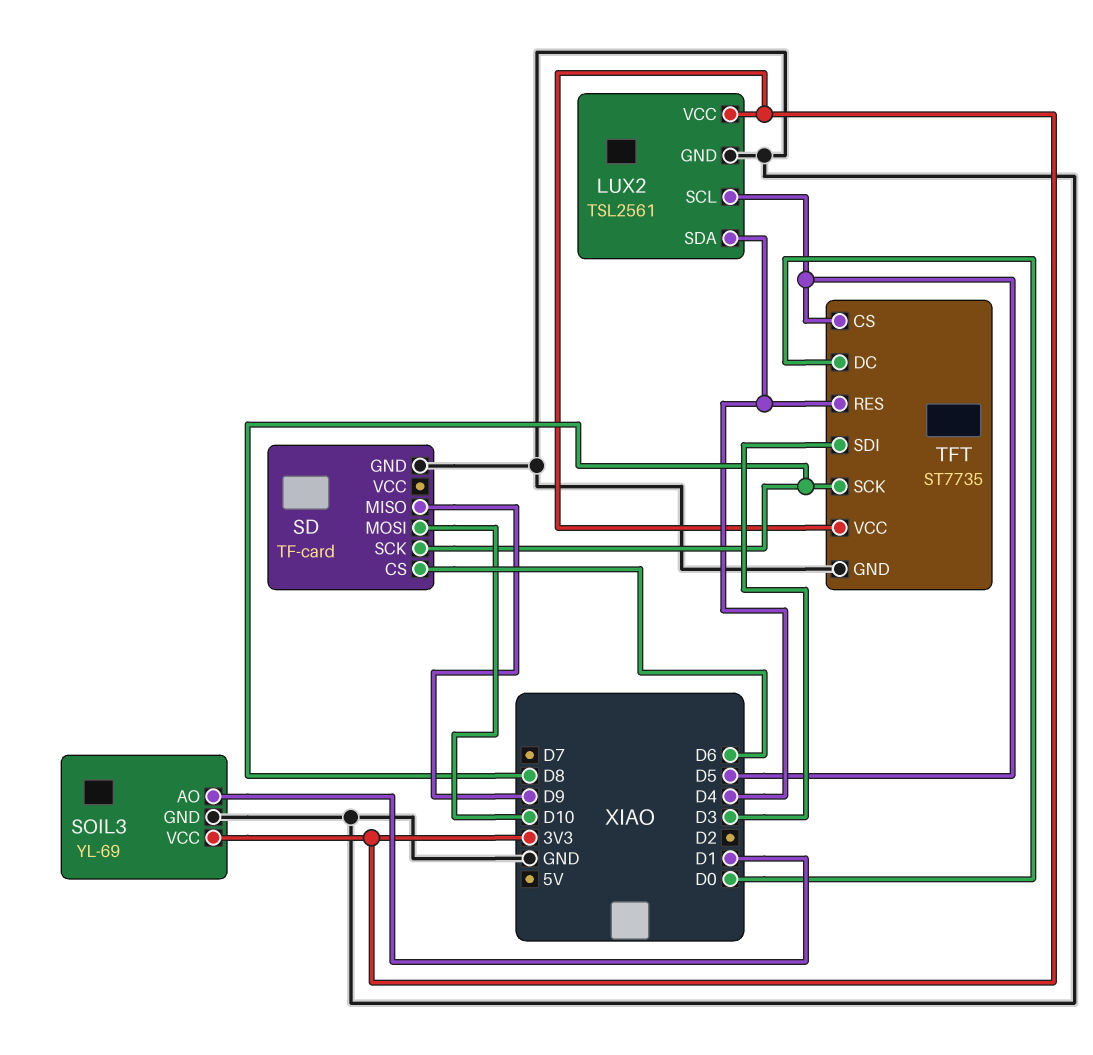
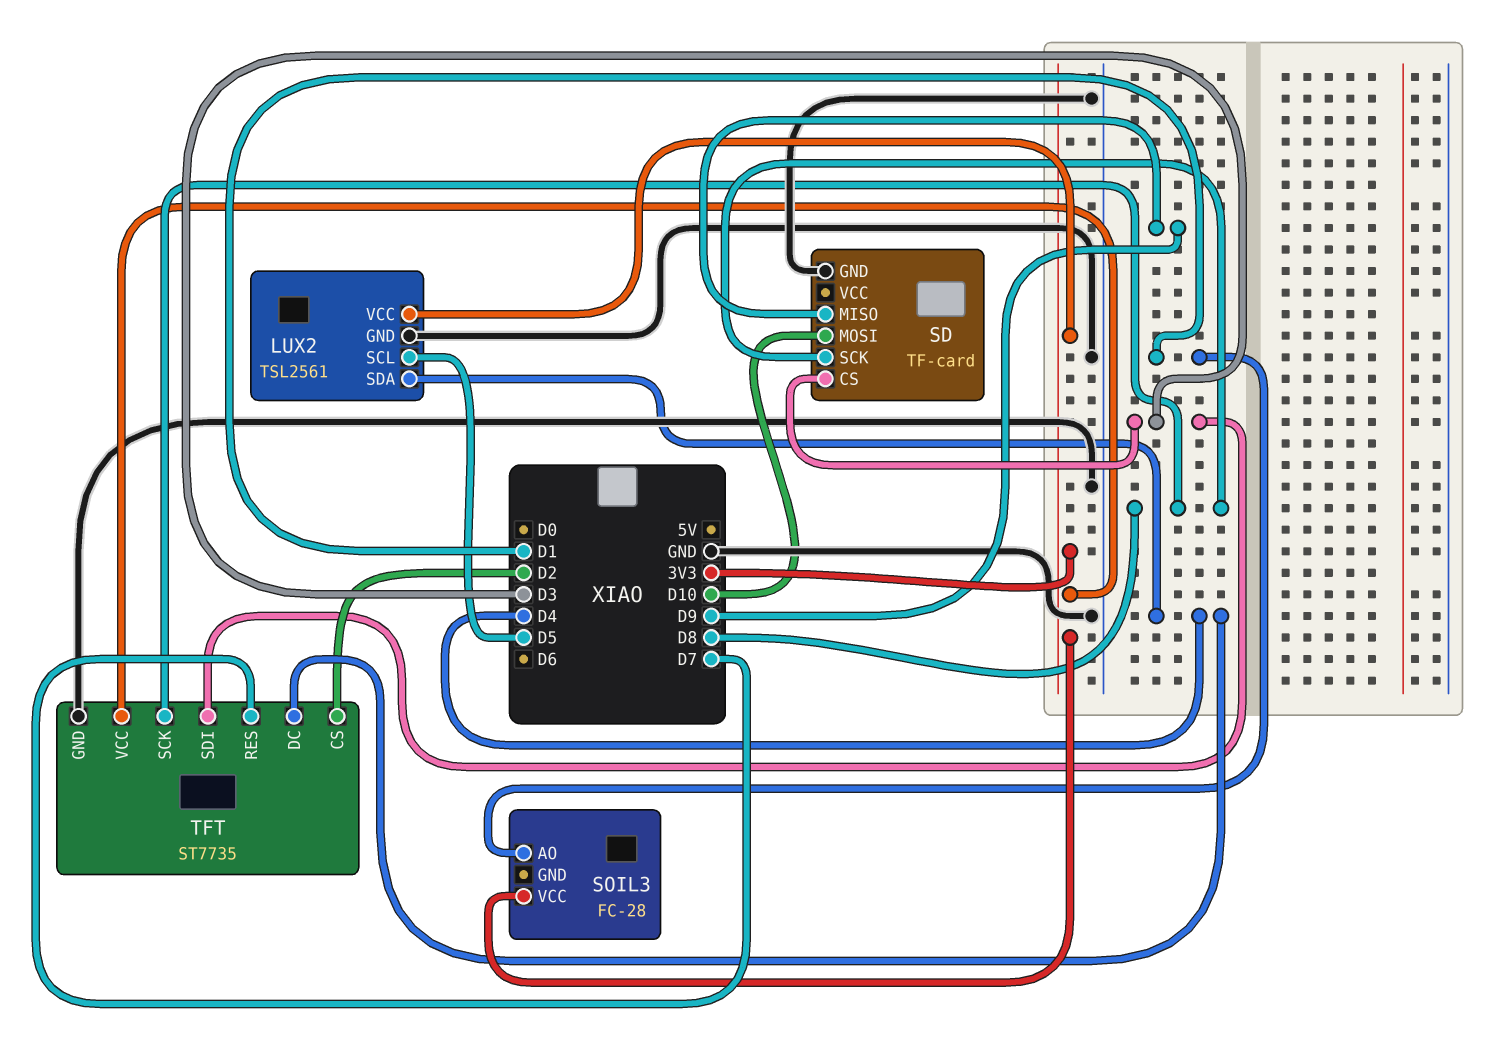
SD pin CS: D6 -> D3
SOIL3: YL-69 -> FC-28
SOIL3 pin GND: GND -> none
TFT pin CS: D5 -> D2
TFT pin DC: D0 -> D4
TFT pin RES: D4 -> D7

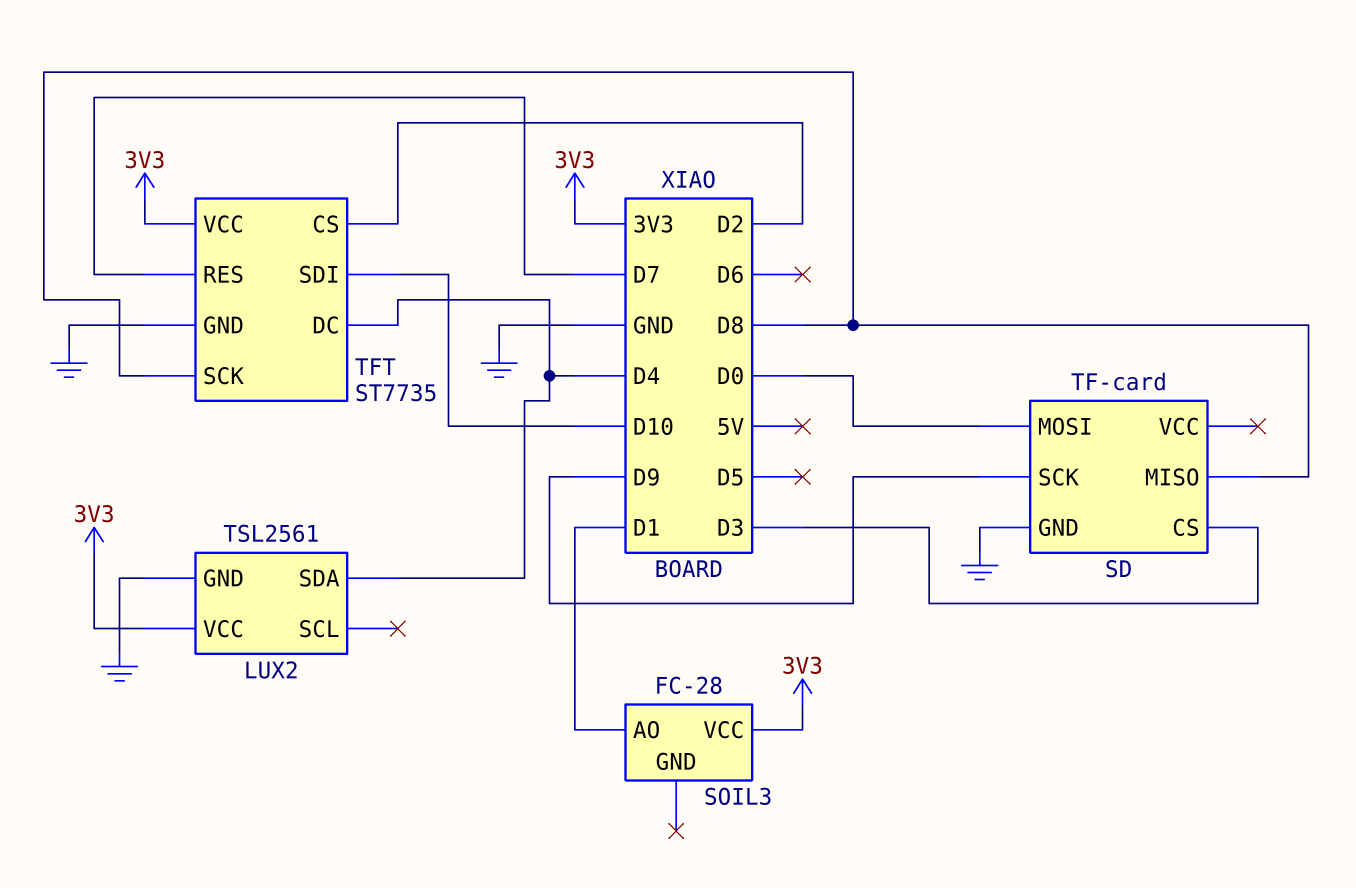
LUX2 pin SCL: D5 -> none
SD pin MISO: D9 -> D8
SD pin MOSI: D10 -> D0
SD pin SCK: D8 -> D9
TFT pin SDI: D3 -> D10

